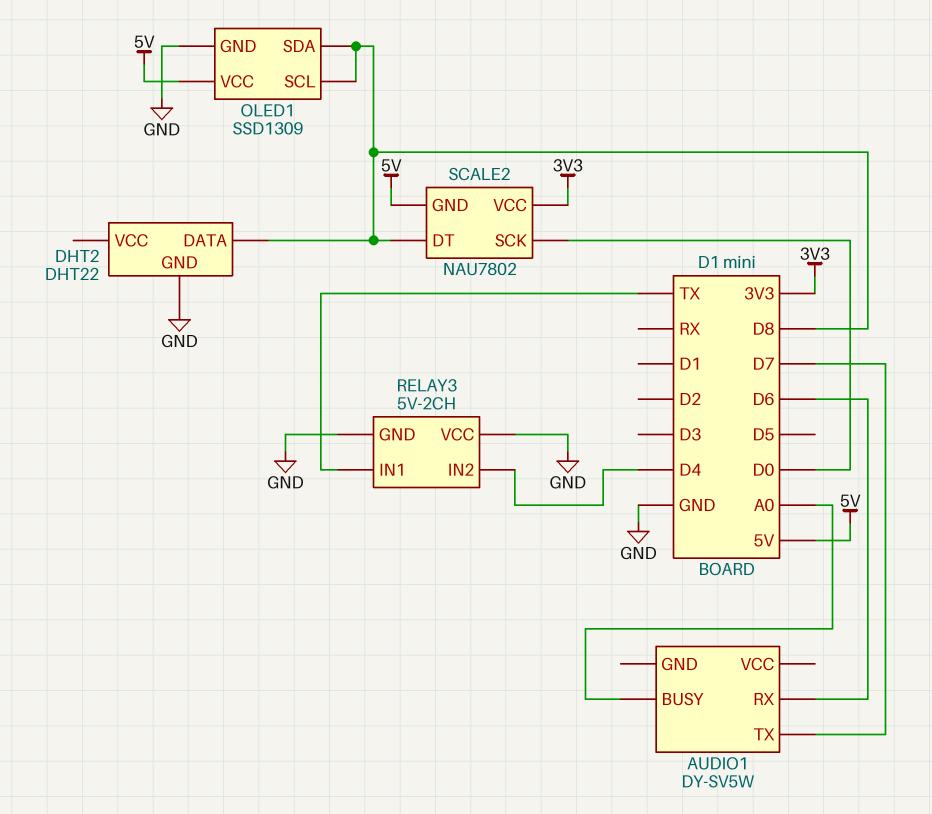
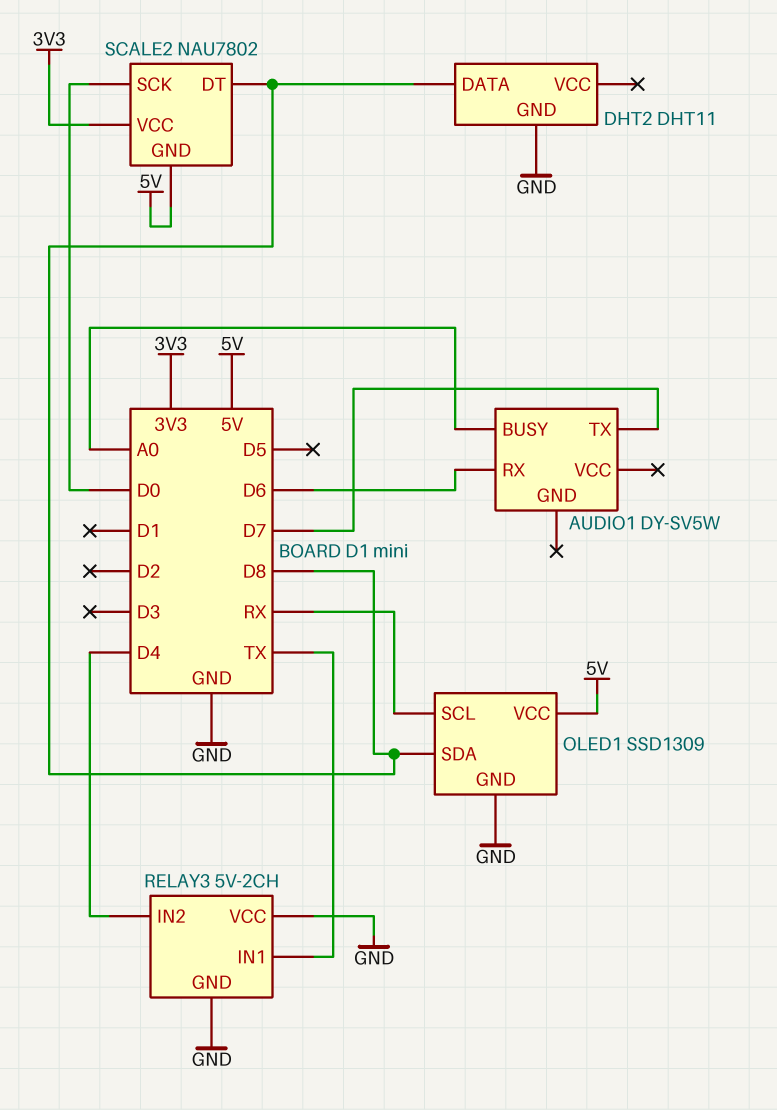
DHT2: DHT22 -> DHT11
OLED1 pin SCL: D8 -> RX

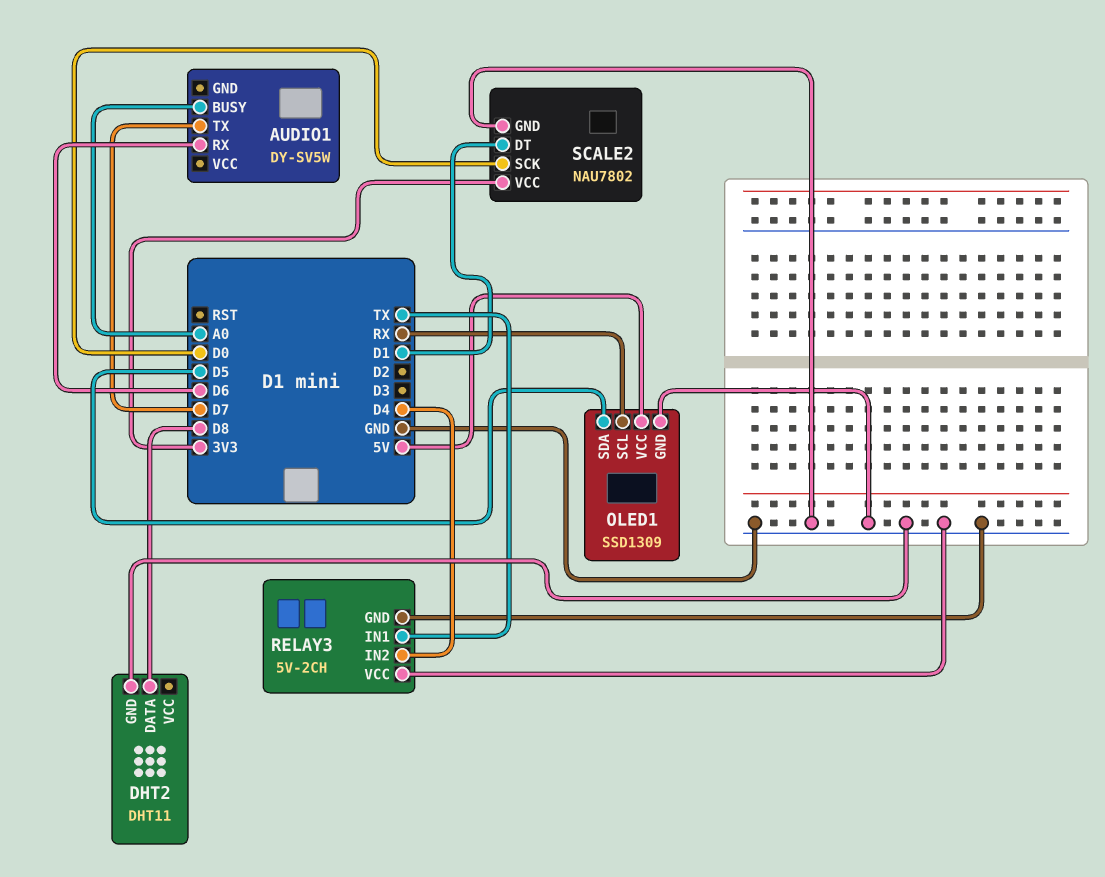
OLED1 pin SDA: D8 -> D5
SCALE2 pin DT: D8 -> D1
SCALE2 pin GND: 5V -> GND

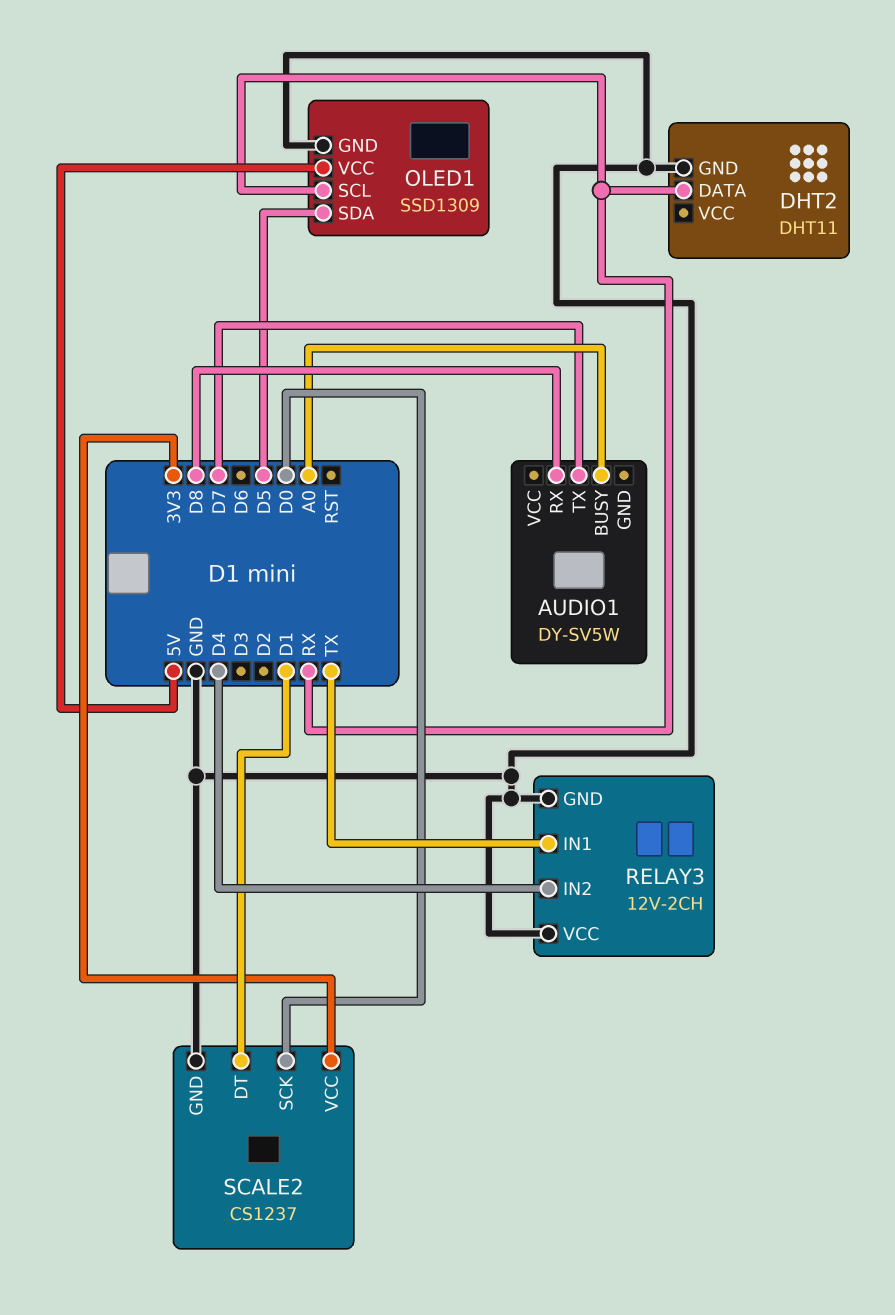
AUDIO1 pin RX: D6 -> D8
DHT2 pin DATA: D8 -> RX
RELAY3: 5V-2CH -> 12V-2CH
SCALE2: NAU7802 -> CS1237

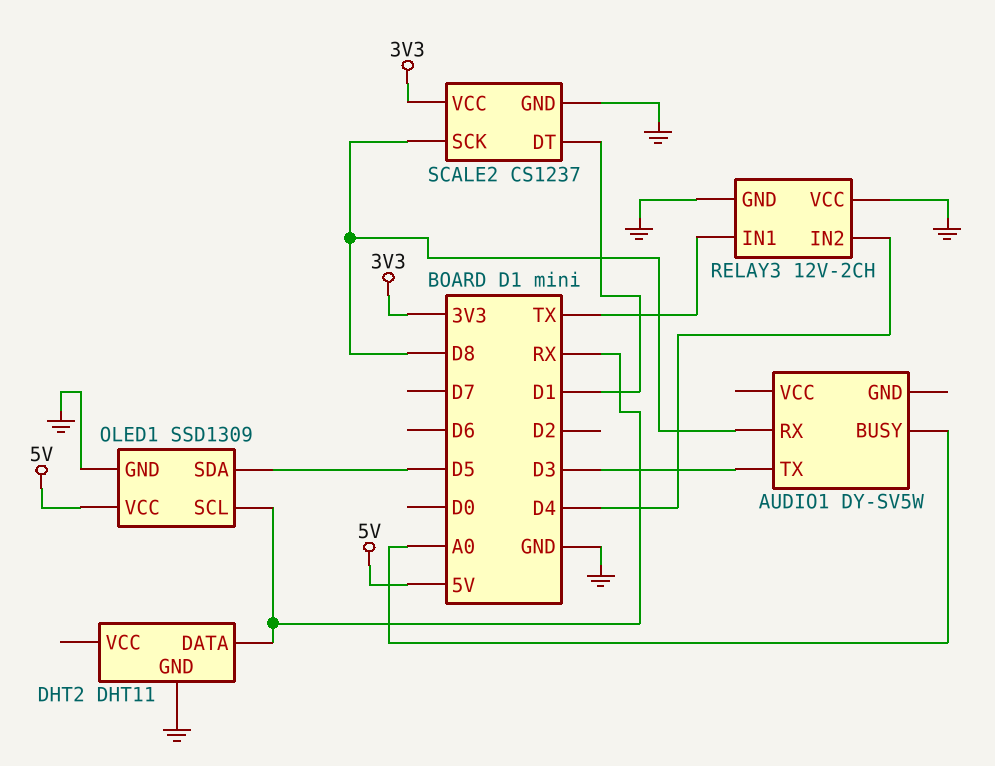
AUDIO1 pin TX: D7 -> D3
SCALE2 pin SCK: D0 -> D8

